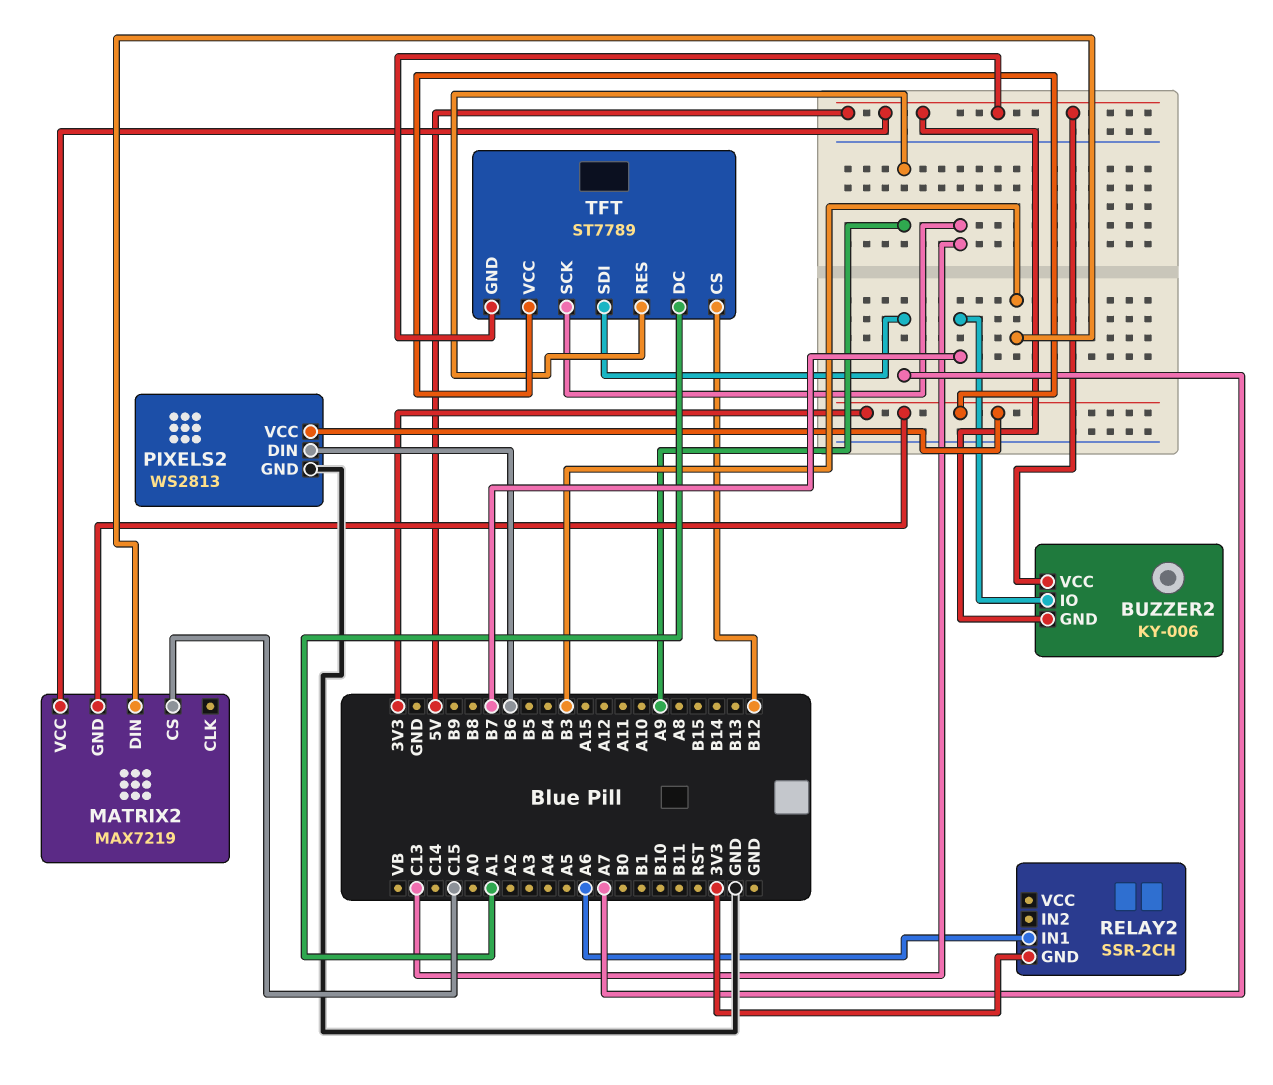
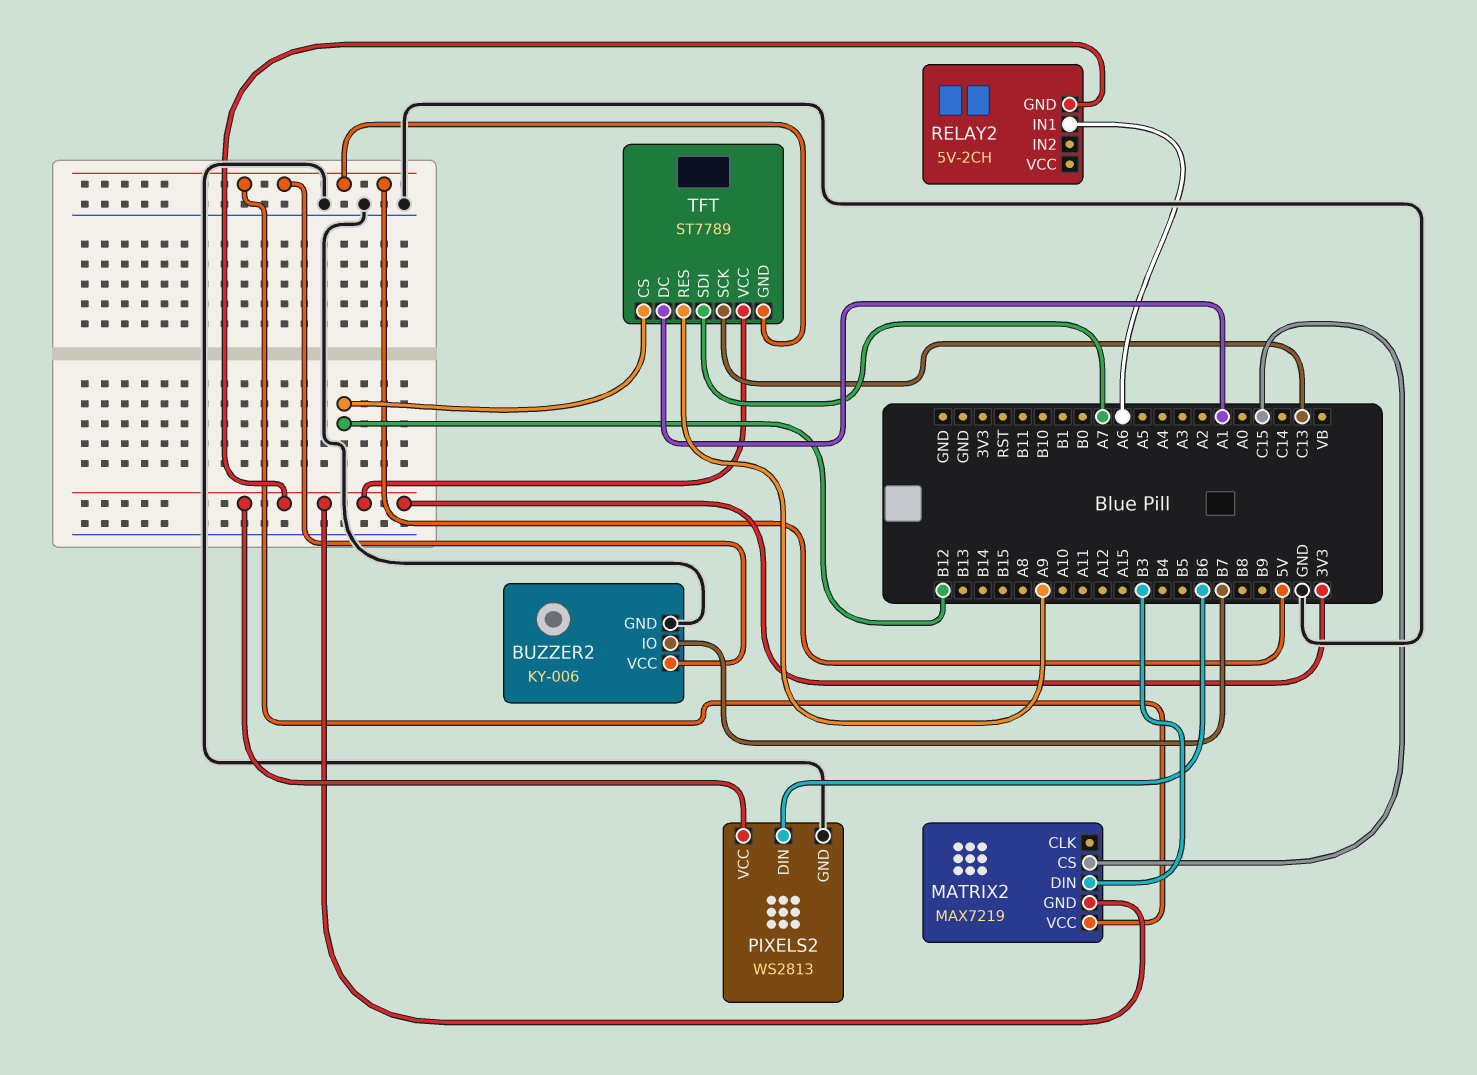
BUZZER2 pin GND: 5V -> GND
RELAY2: SSR-2CH -> 5V-2CH

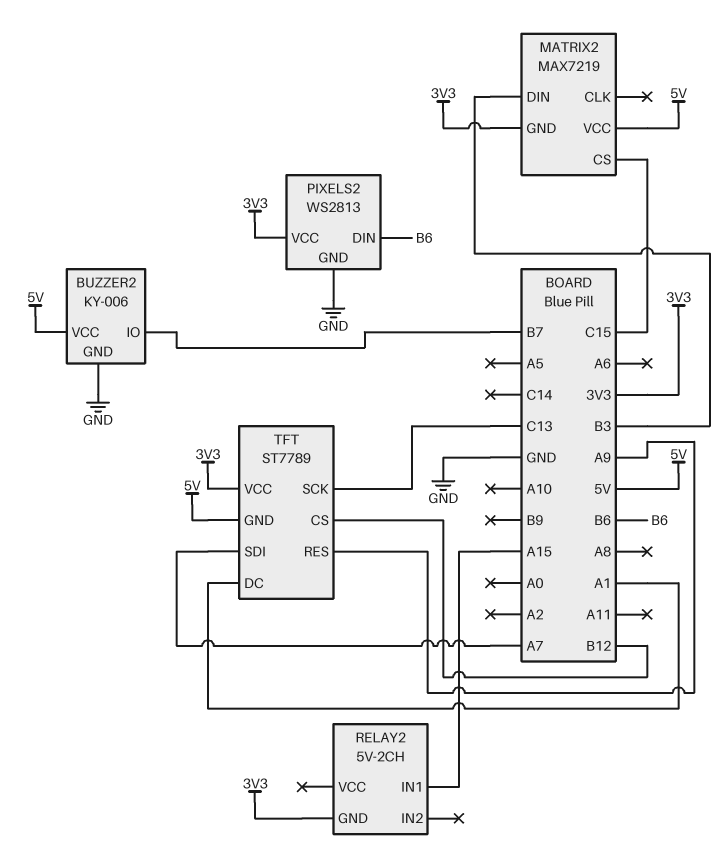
RELAY2 pin IN1: A6 -> A15

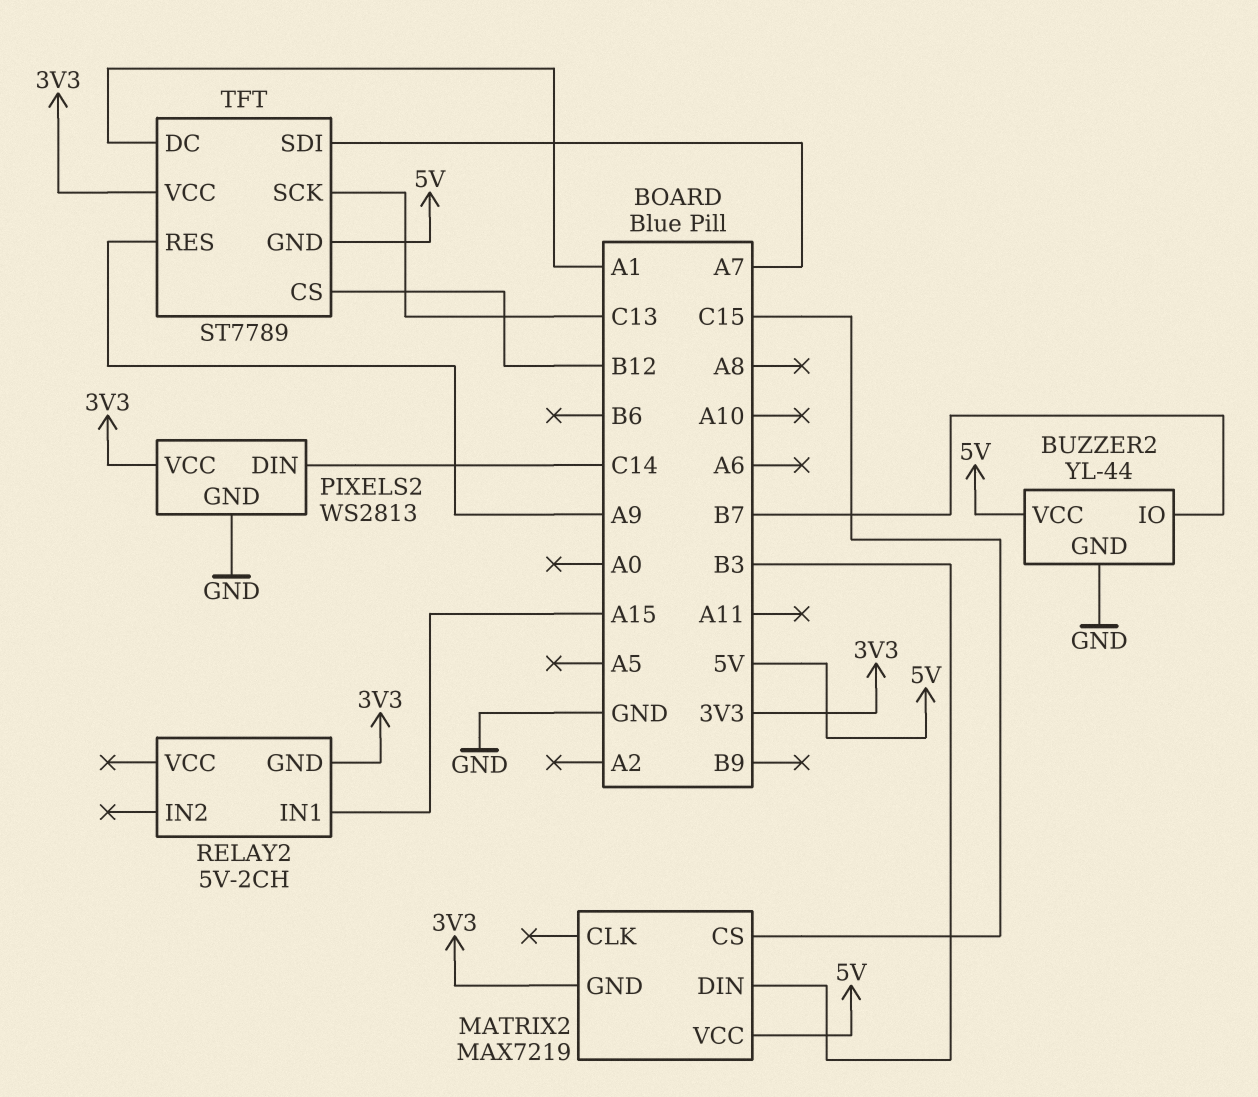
BUZZER2: KY-006 -> YL-44
PIXELS2 pin DIN: B6 -> C14

